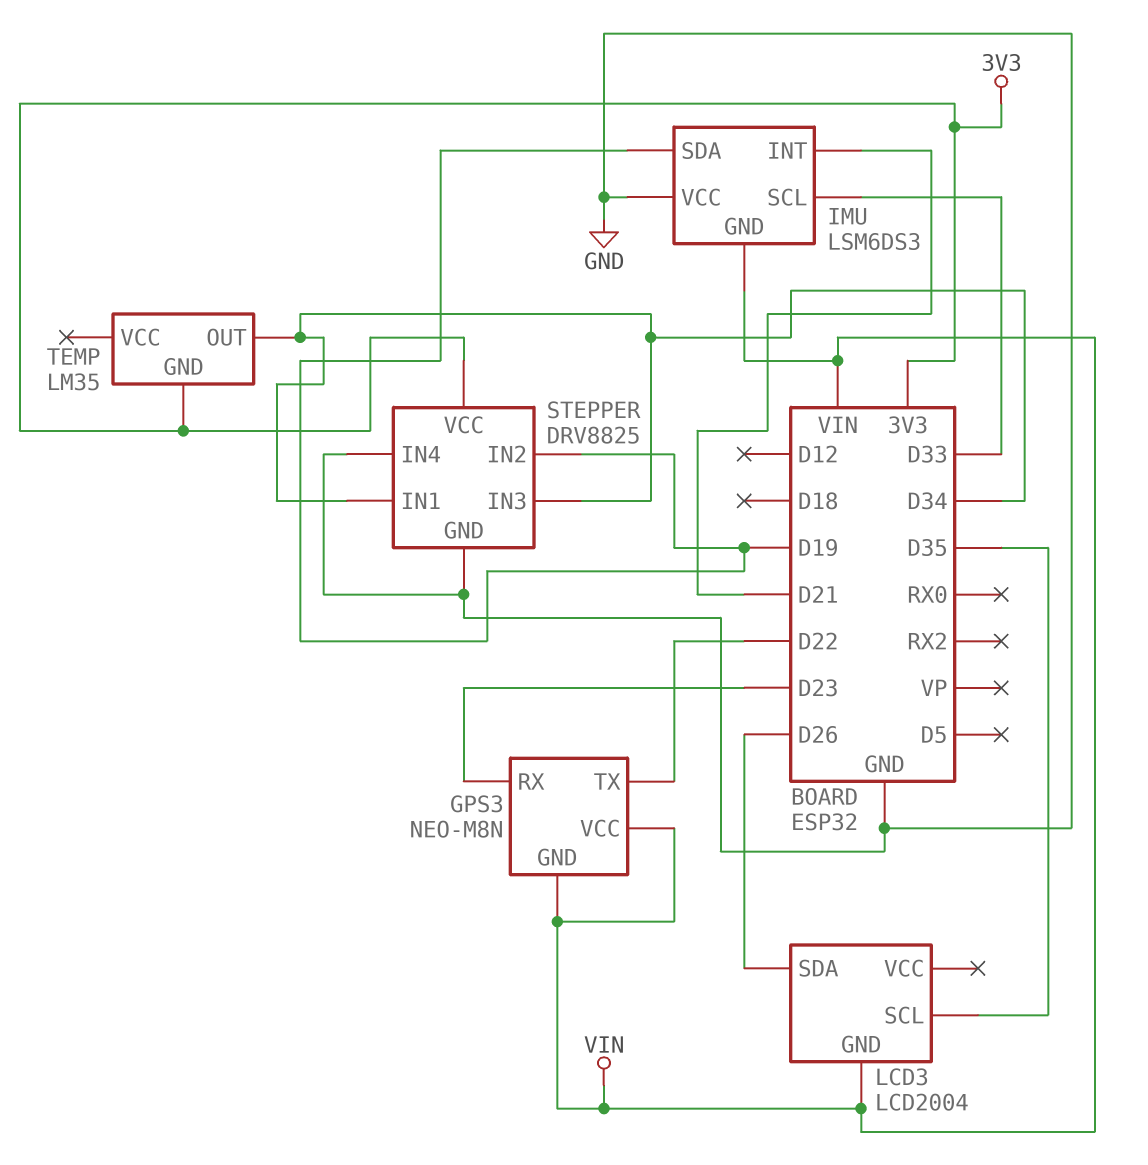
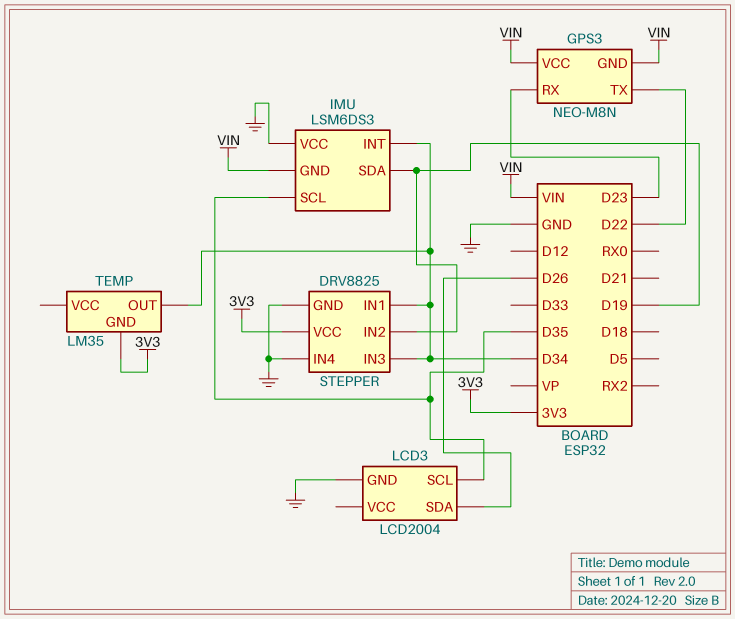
IMU pin INT: D21 -> D34
IMU pin SCL: D33 -> D35
LCD3 pin GND: VIN -> GND

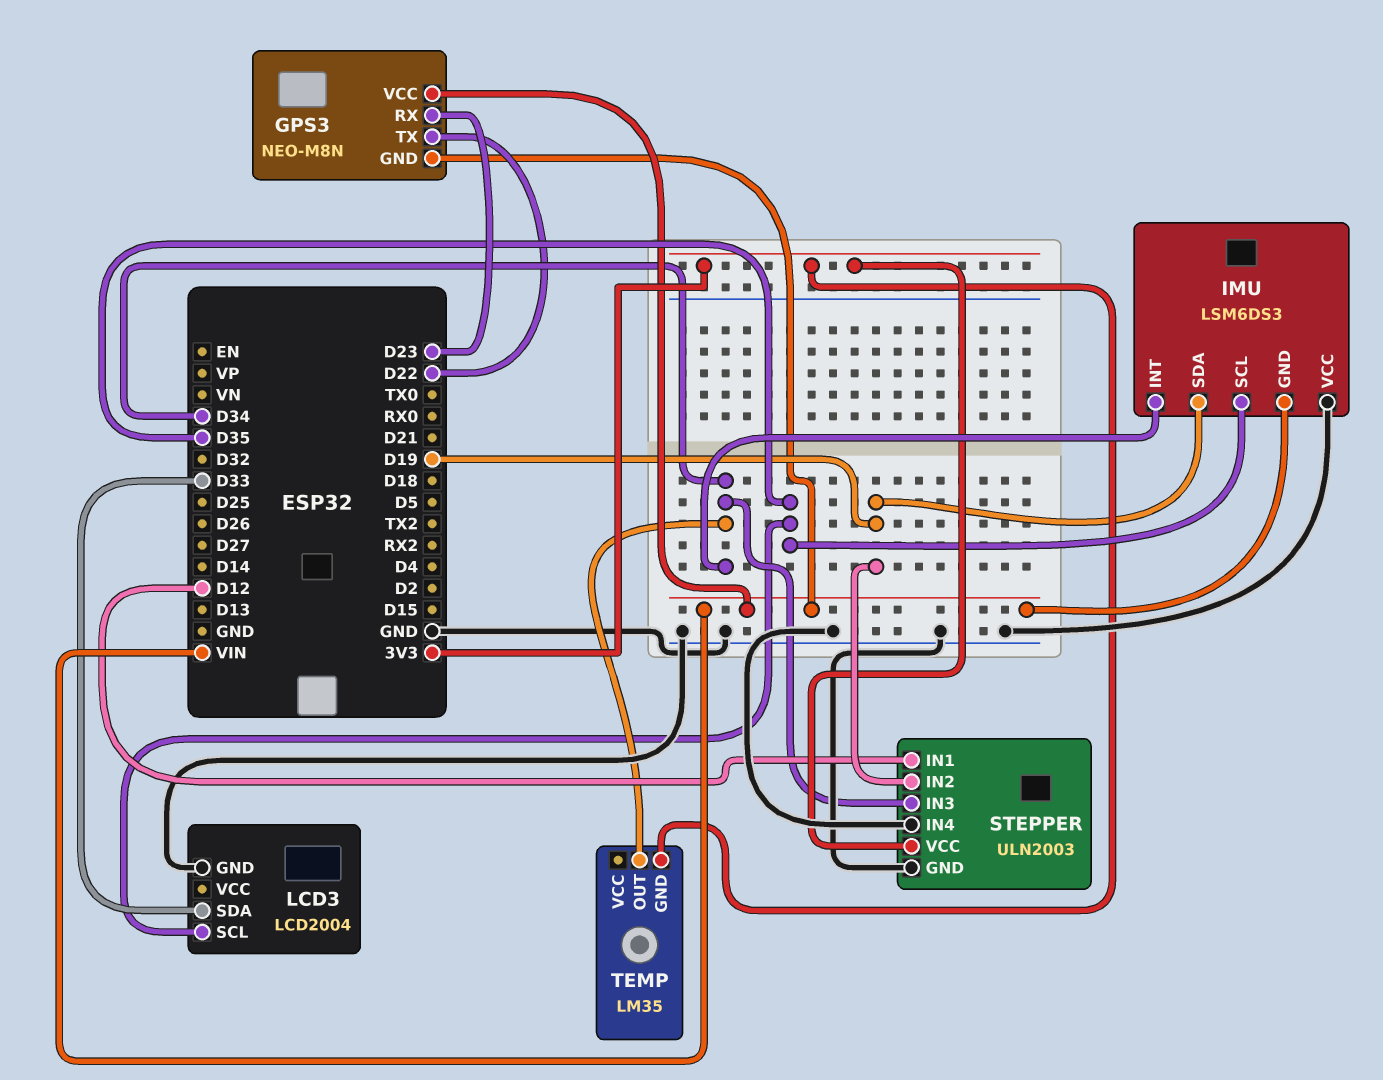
LCD3 pin SDA: D26 -> D33
STEPPER: DRV8825 -> ULN2003
STEPPER pin IN1: D34 -> D12

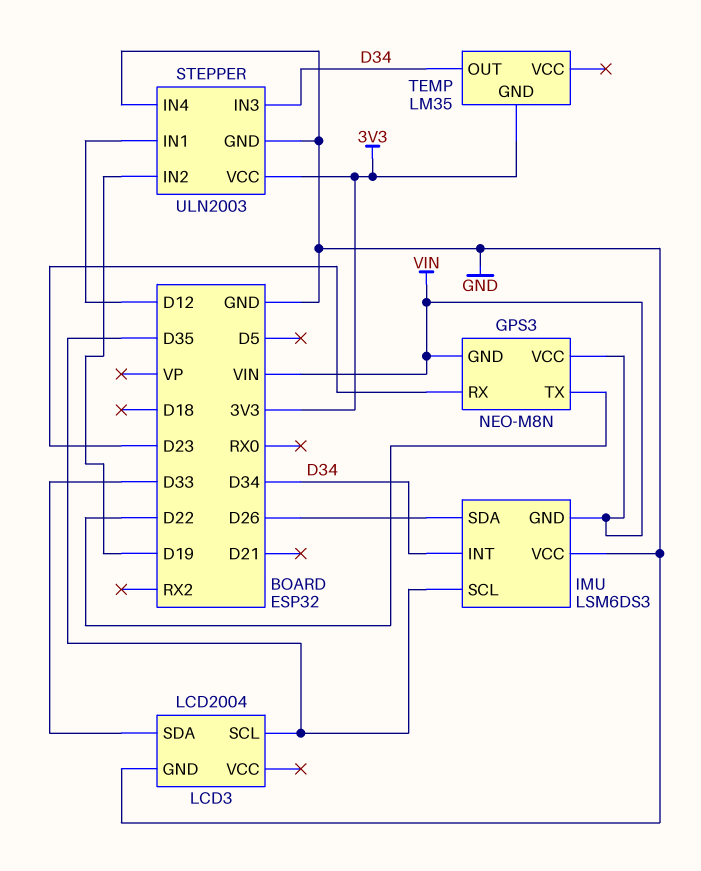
IMU pin SDA: D19 -> D26

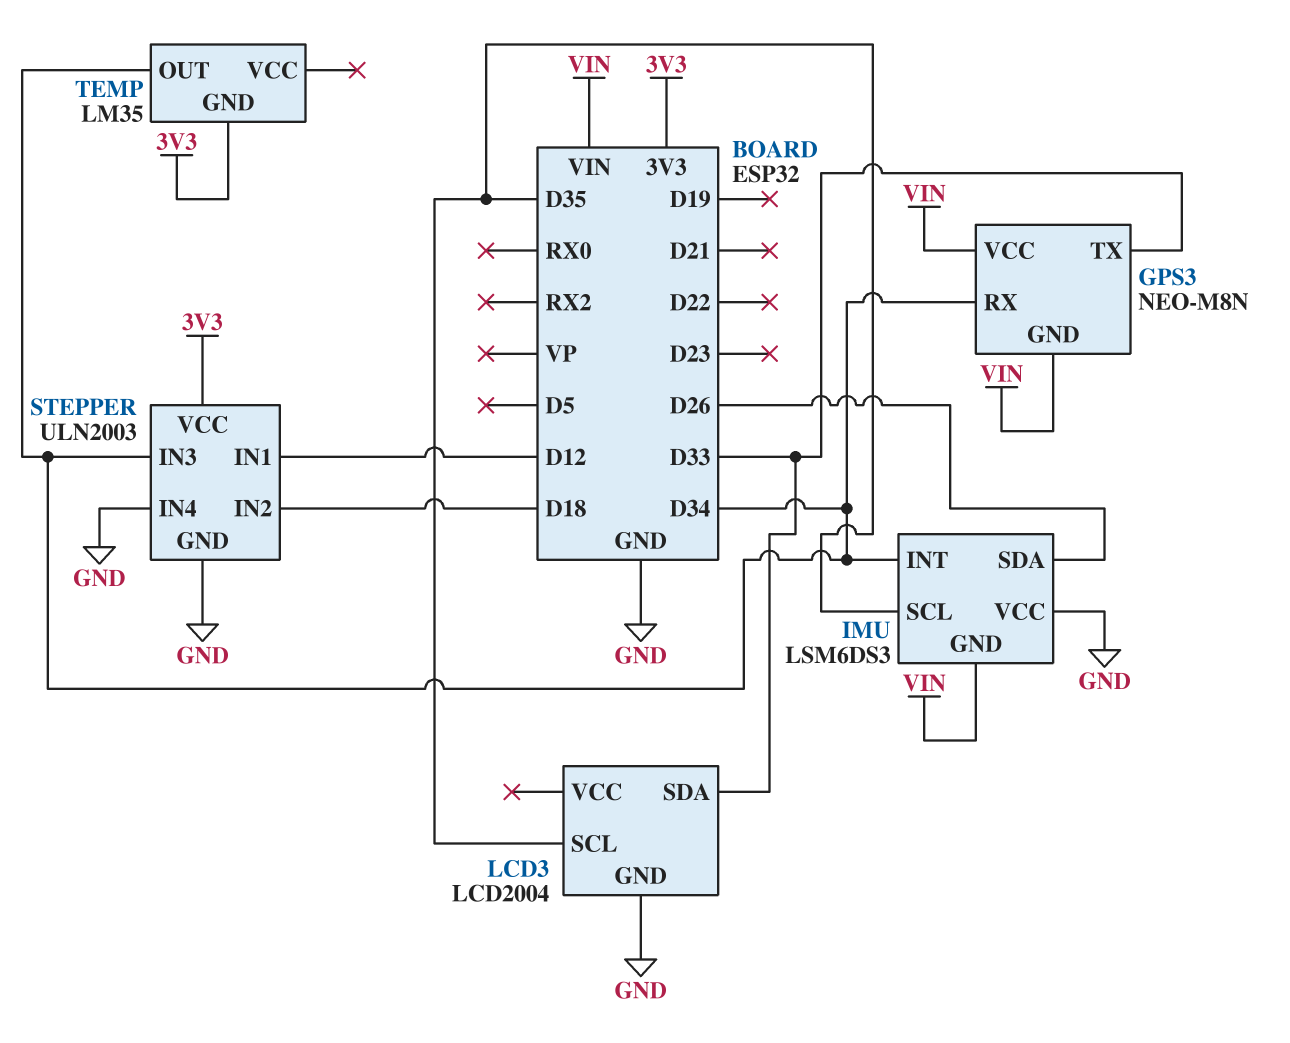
GPS3 pin RX: D23 -> D34
GPS3 pin TX: D22 -> D33
STEPPER pin IN2: D19 -> D18

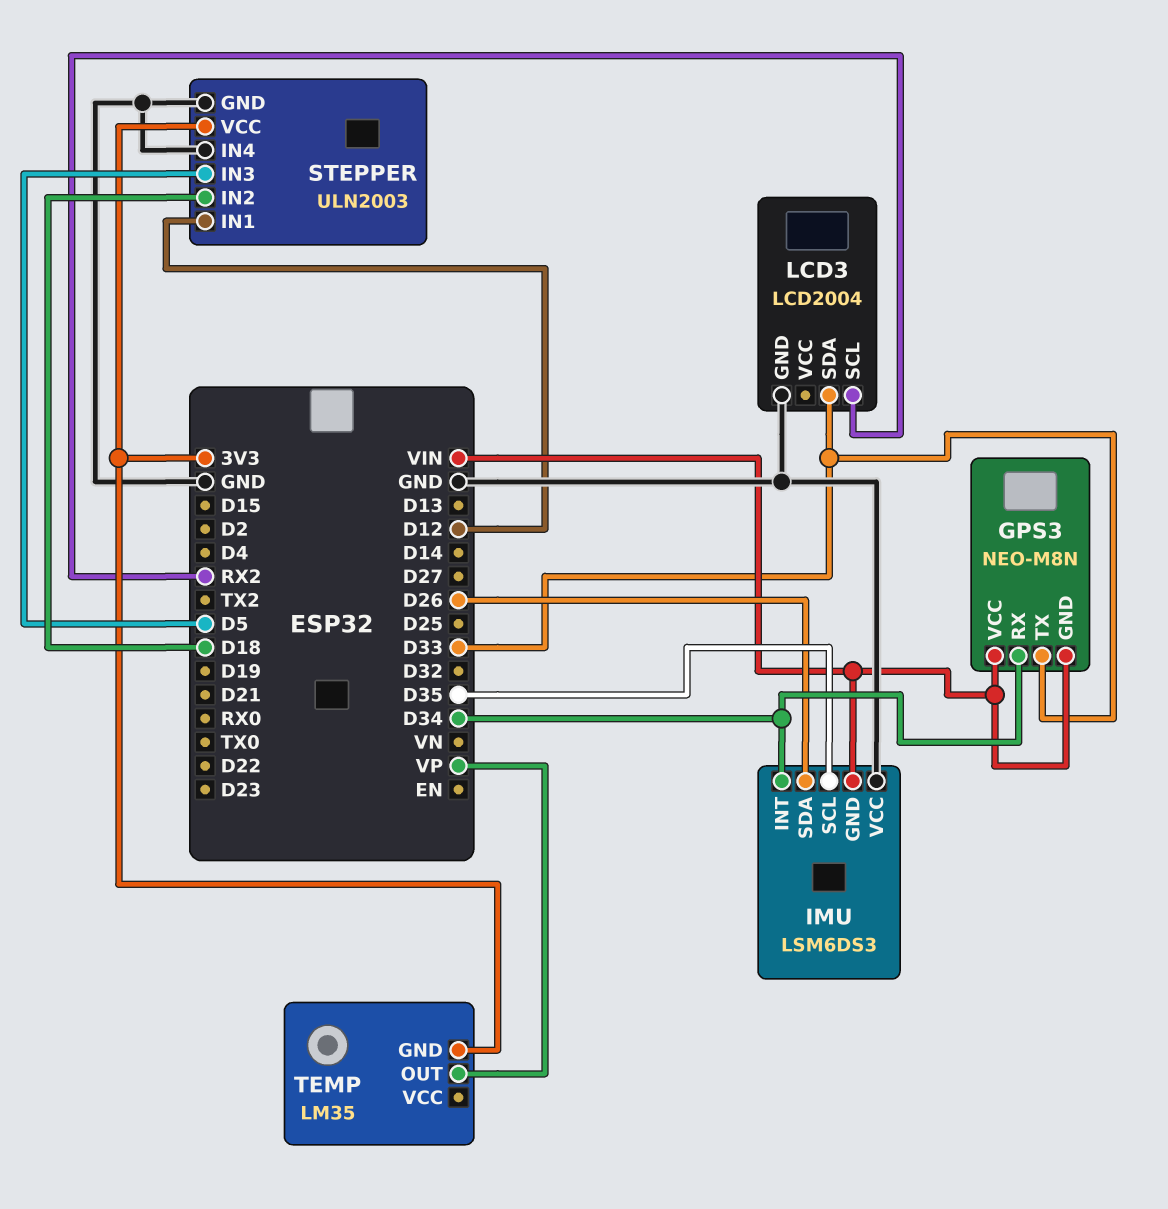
LCD3 pin SCL: D35 -> RX2
STEPPER pin IN3: D34 -> D5
TEMP pin OUT: D34 -> VP

